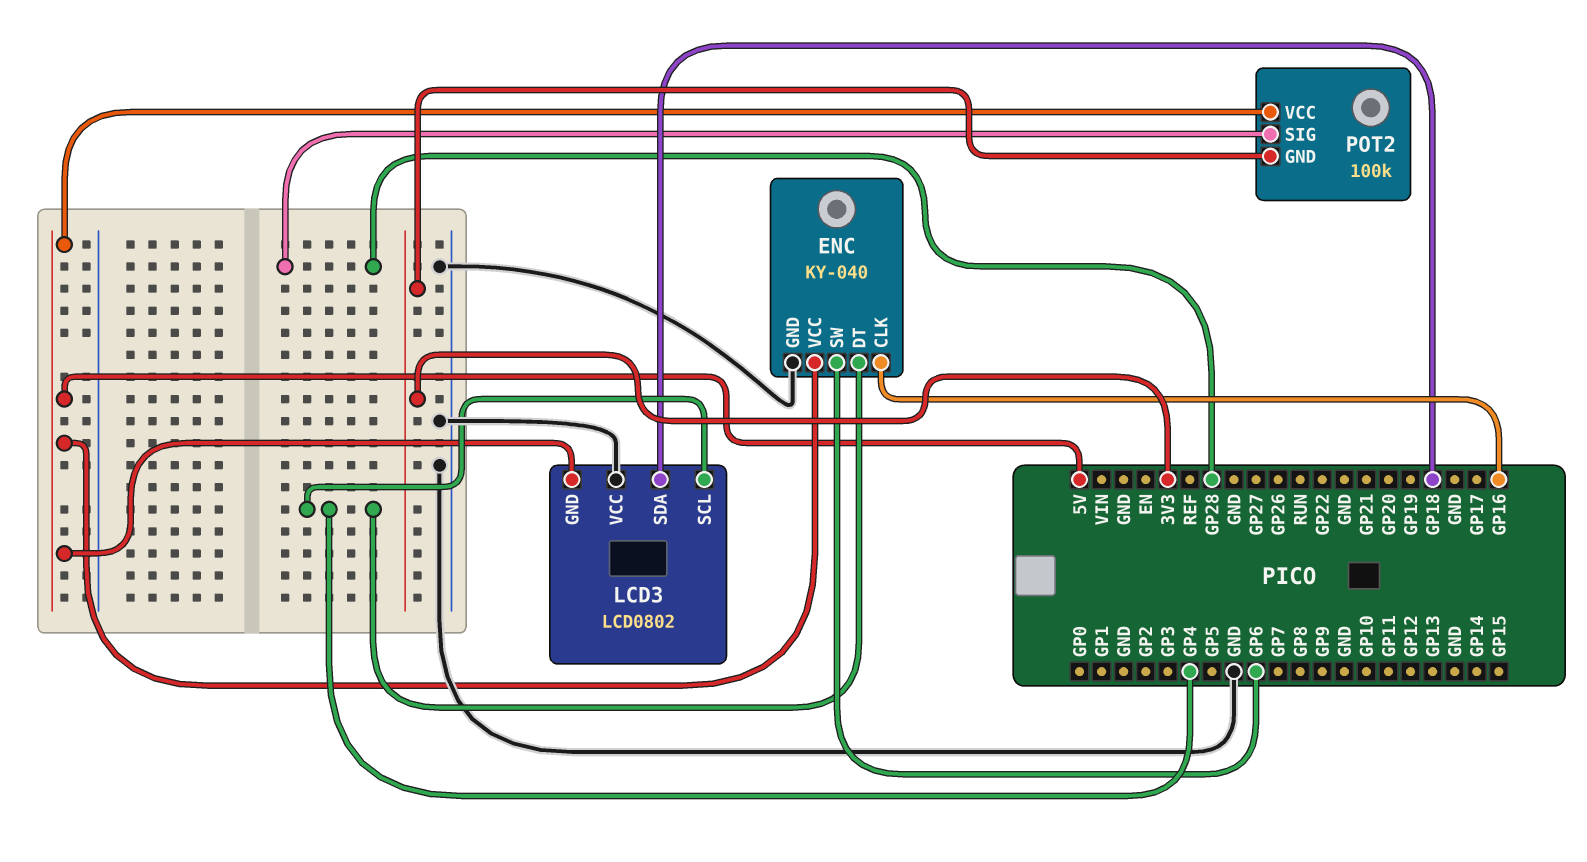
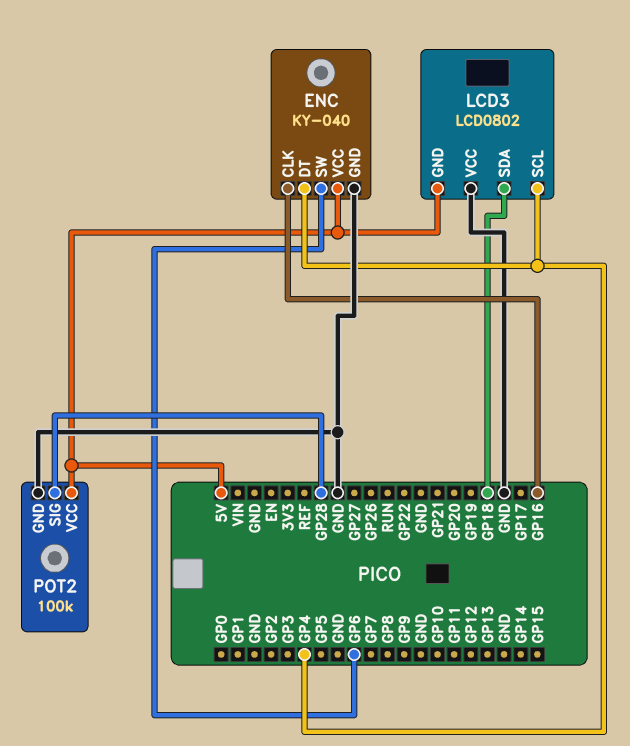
POT2 pin GND: 3V3 -> GND

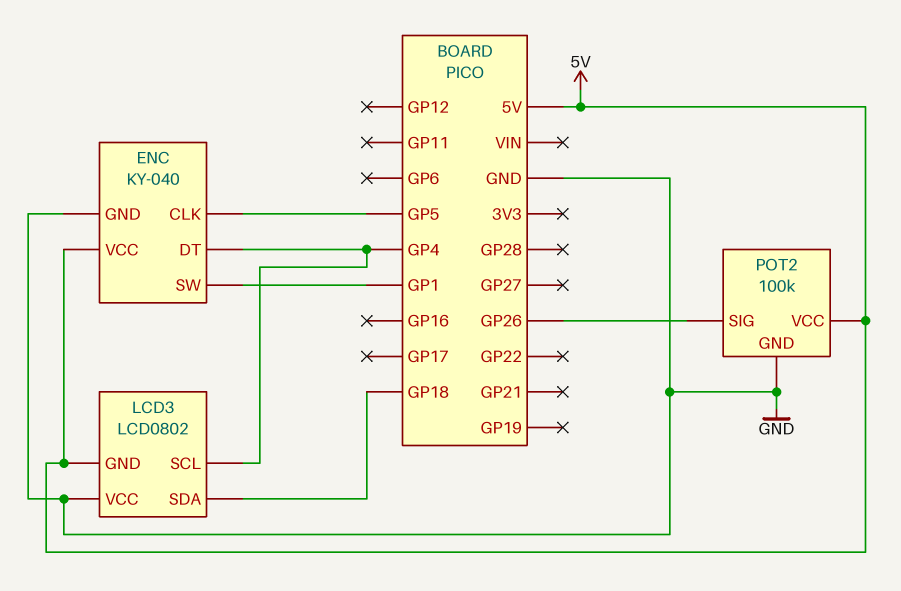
ENC pin CLK: GP16 -> GP5
ENC pin SW: GP6 -> GP1
POT2 pin SIG: GP28 -> GP26

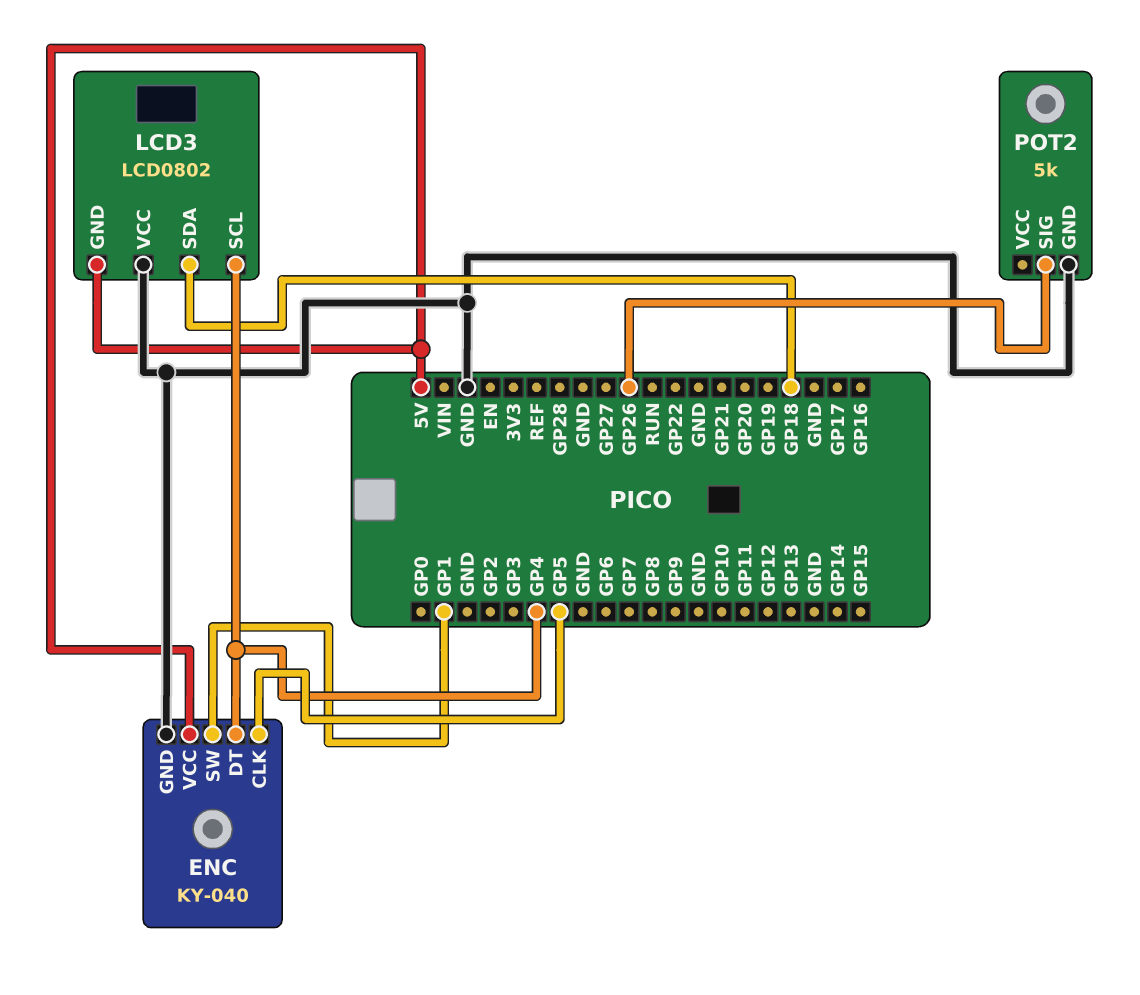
POT2: 100k -> 5k
POT2 pin VCC: 5V -> none

